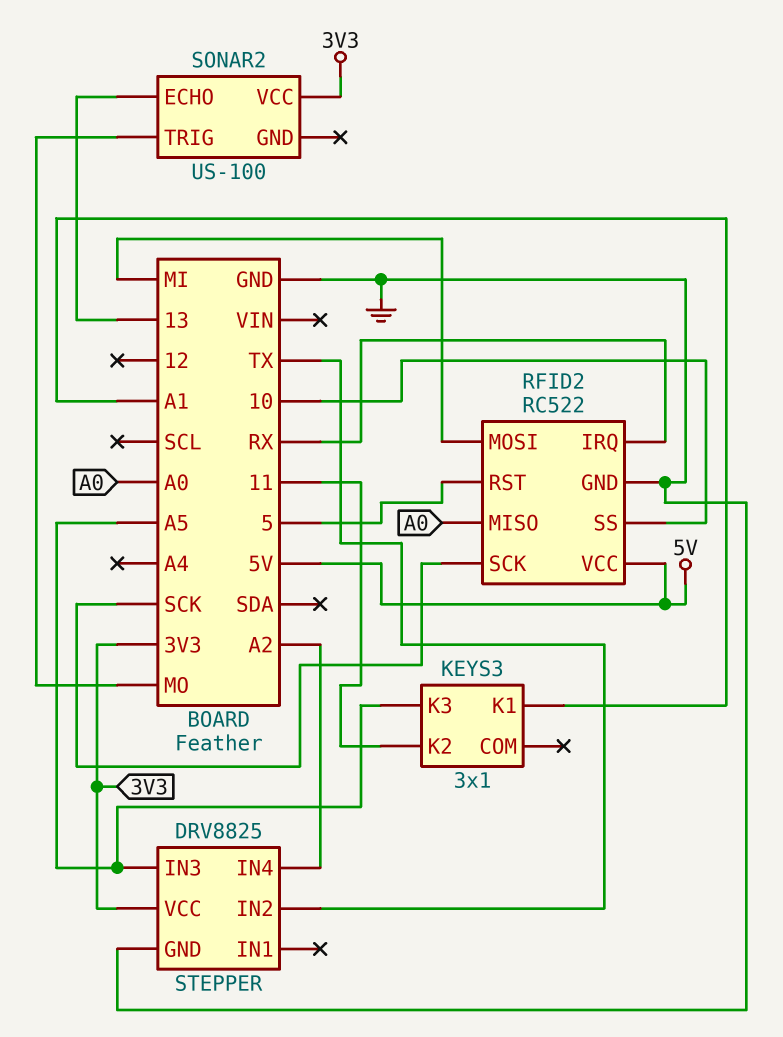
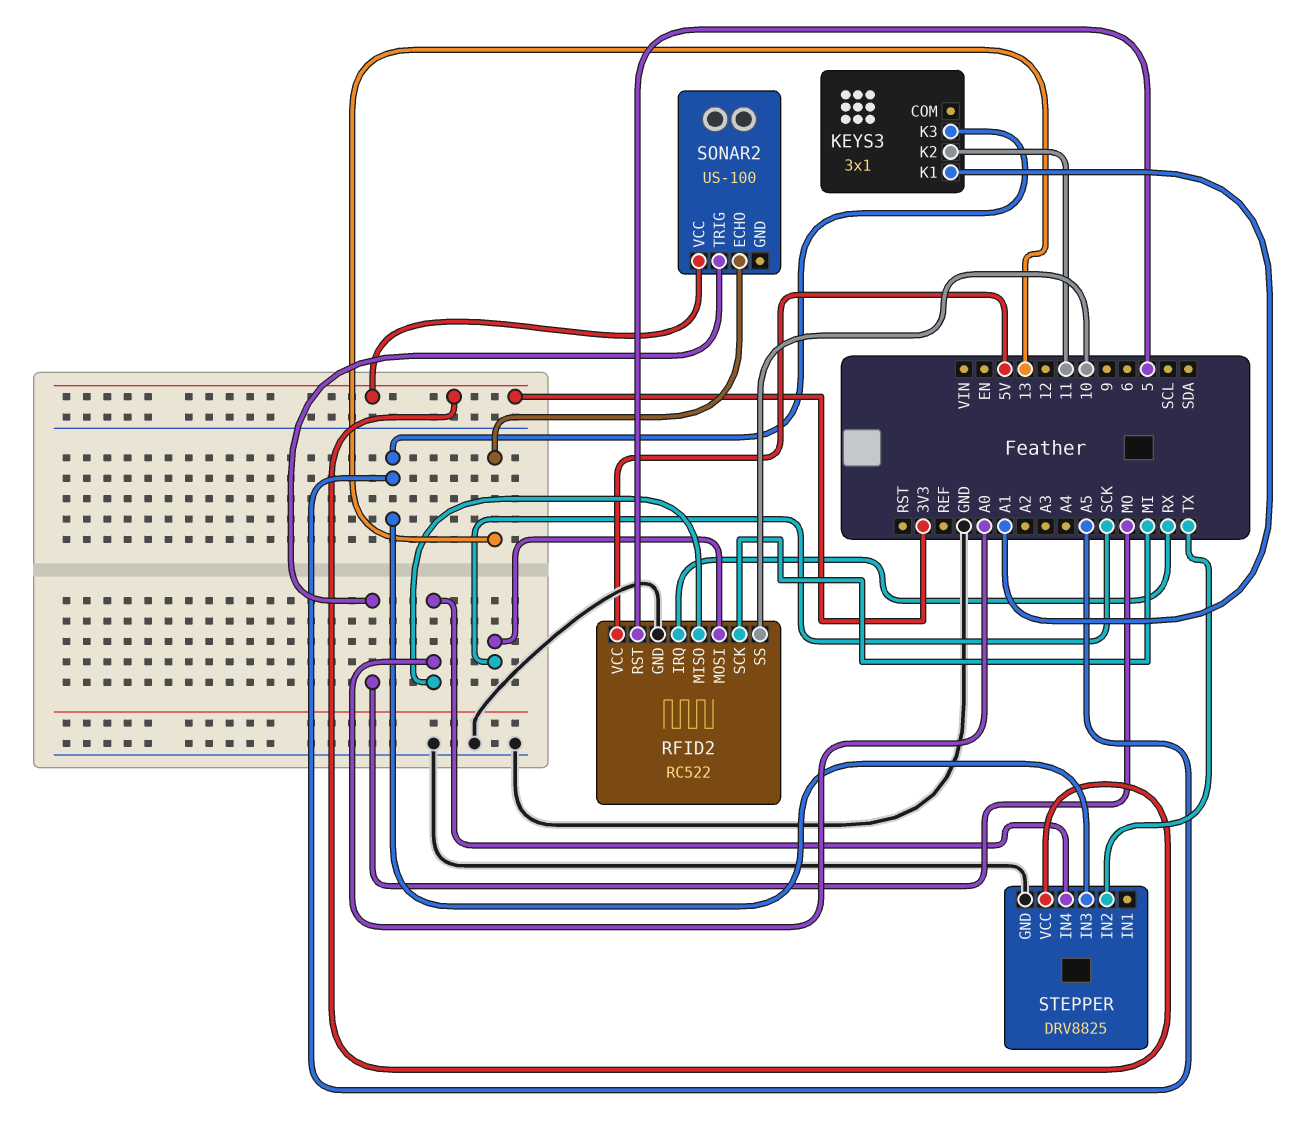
RFID2 pin MOSI: MI -> SCK
RFID2 pin SCK: SCK -> MI
STEPPER pin IN4: A2 -> A0

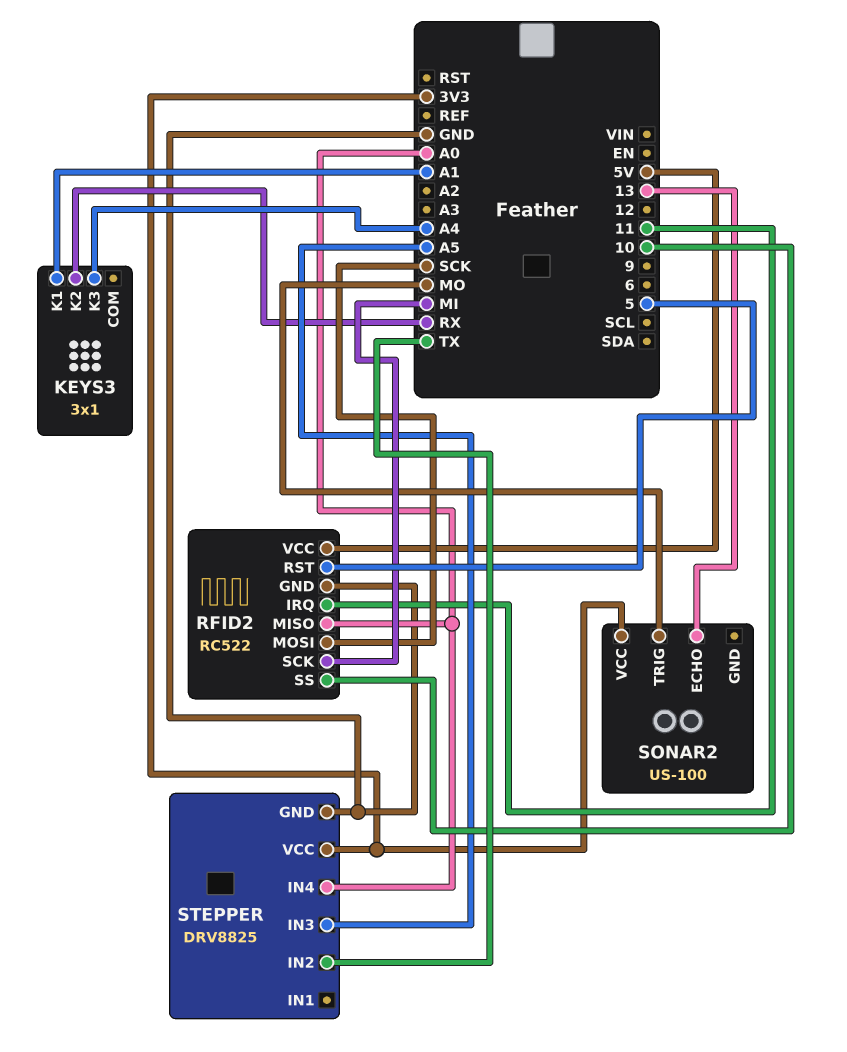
KEYS3 pin K2: 11 -> RX
KEYS3 pin K3: A5 -> A4
RFID2 pin IRQ: RX -> 11

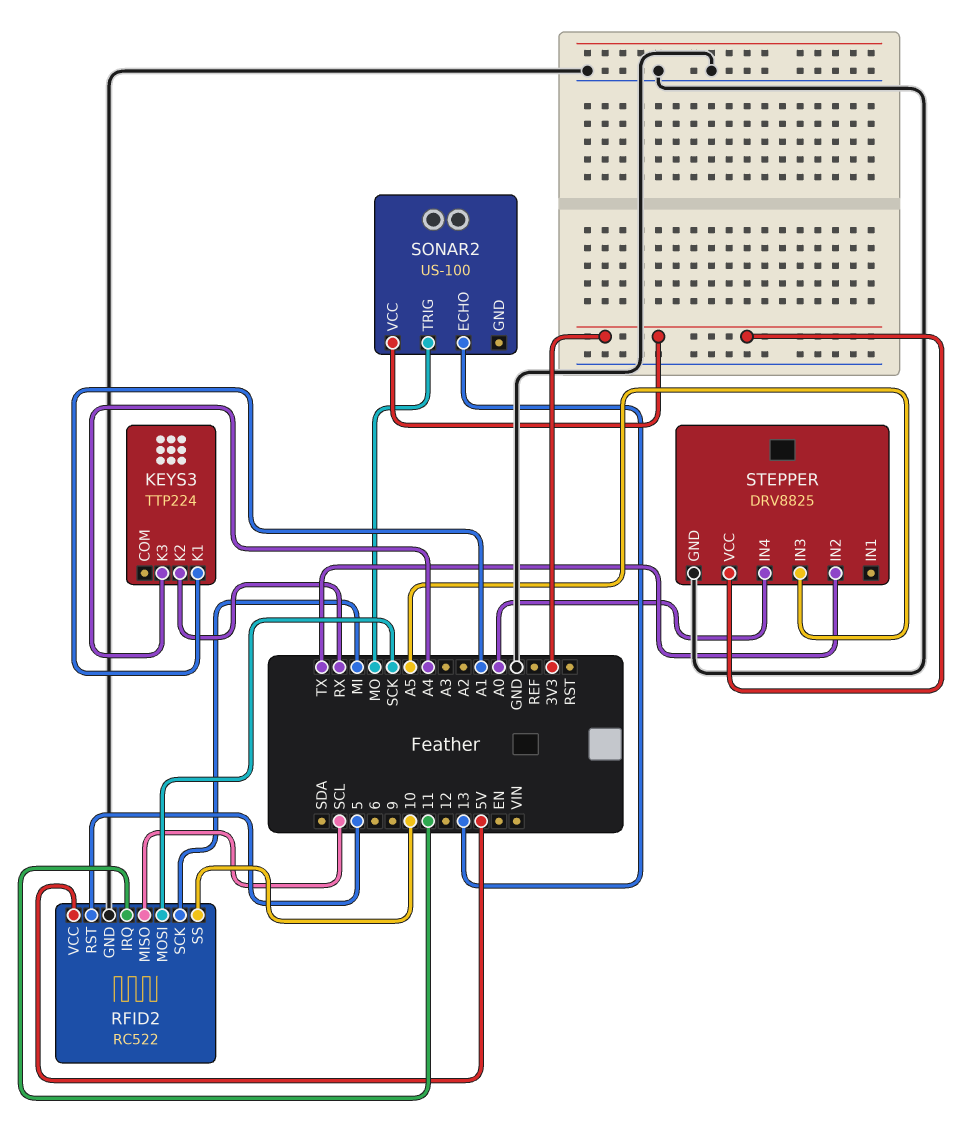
KEYS3: 3x1 -> TTP224
RFID2 pin MISO: A0 -> SCL

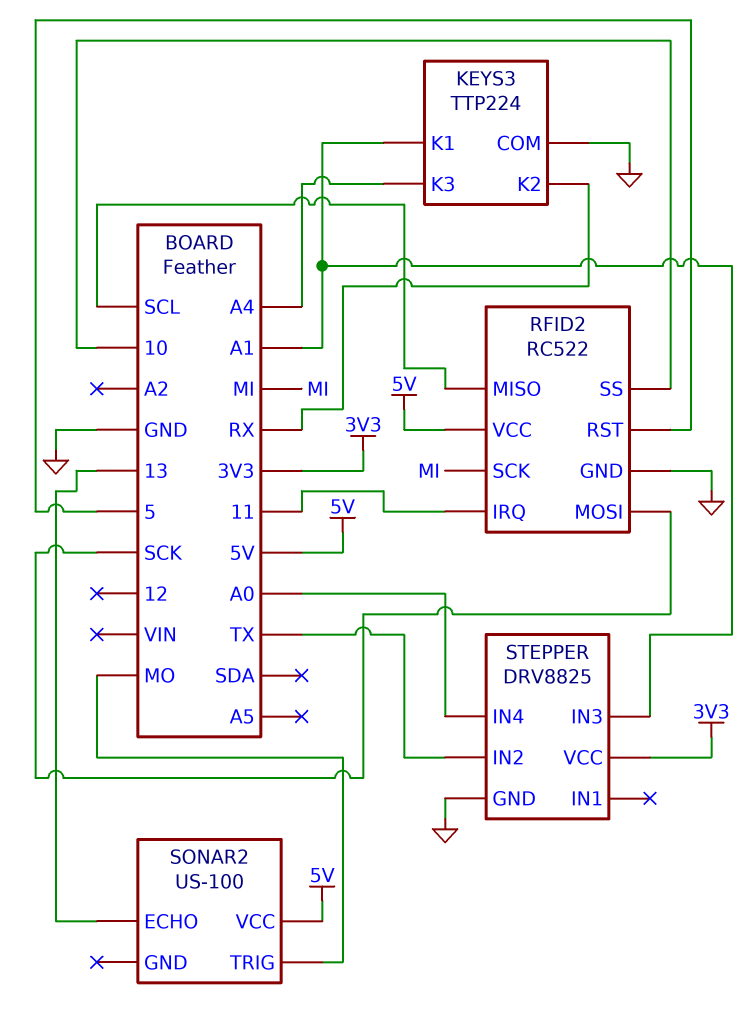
KEYS3 pin COM: none -> GND
SONAR2 pin VCC: 3V3 -> 5V
STEPPER pin IN3: A5 -> A1

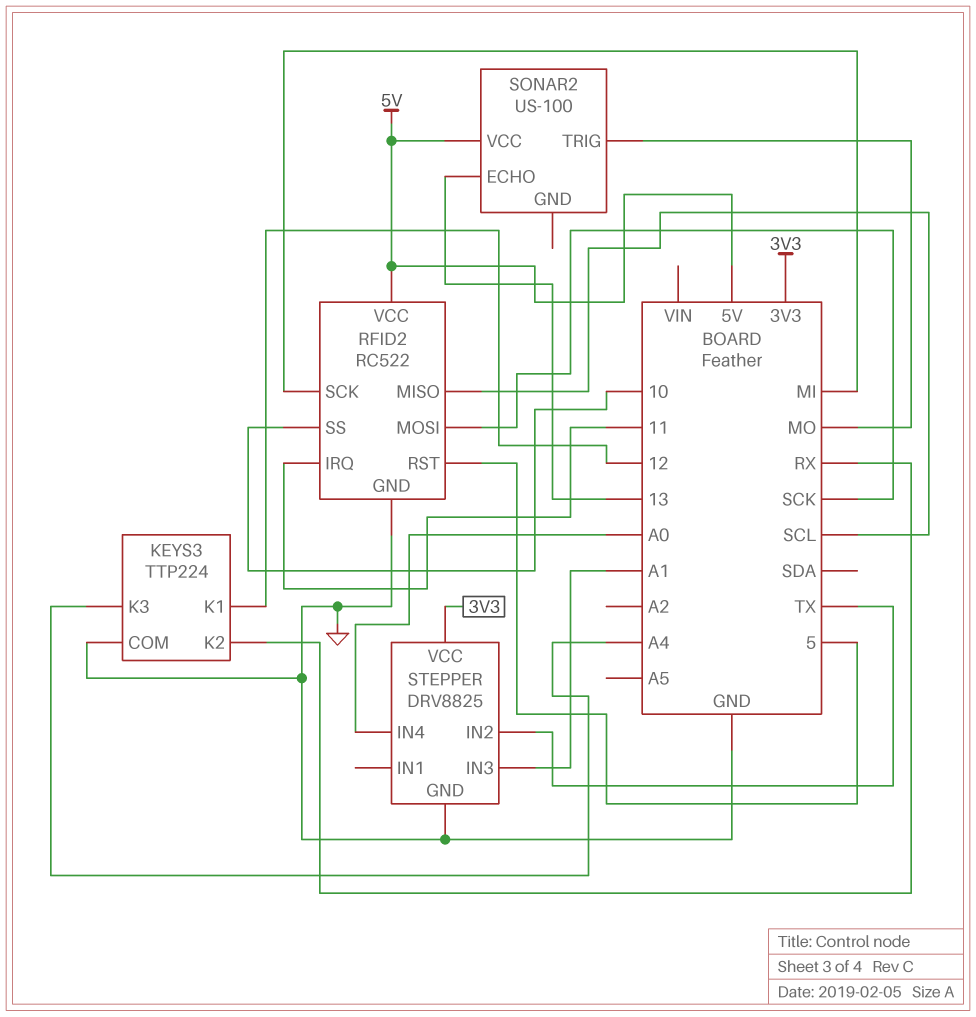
KEYS3 pin K1: A1 -> 12

